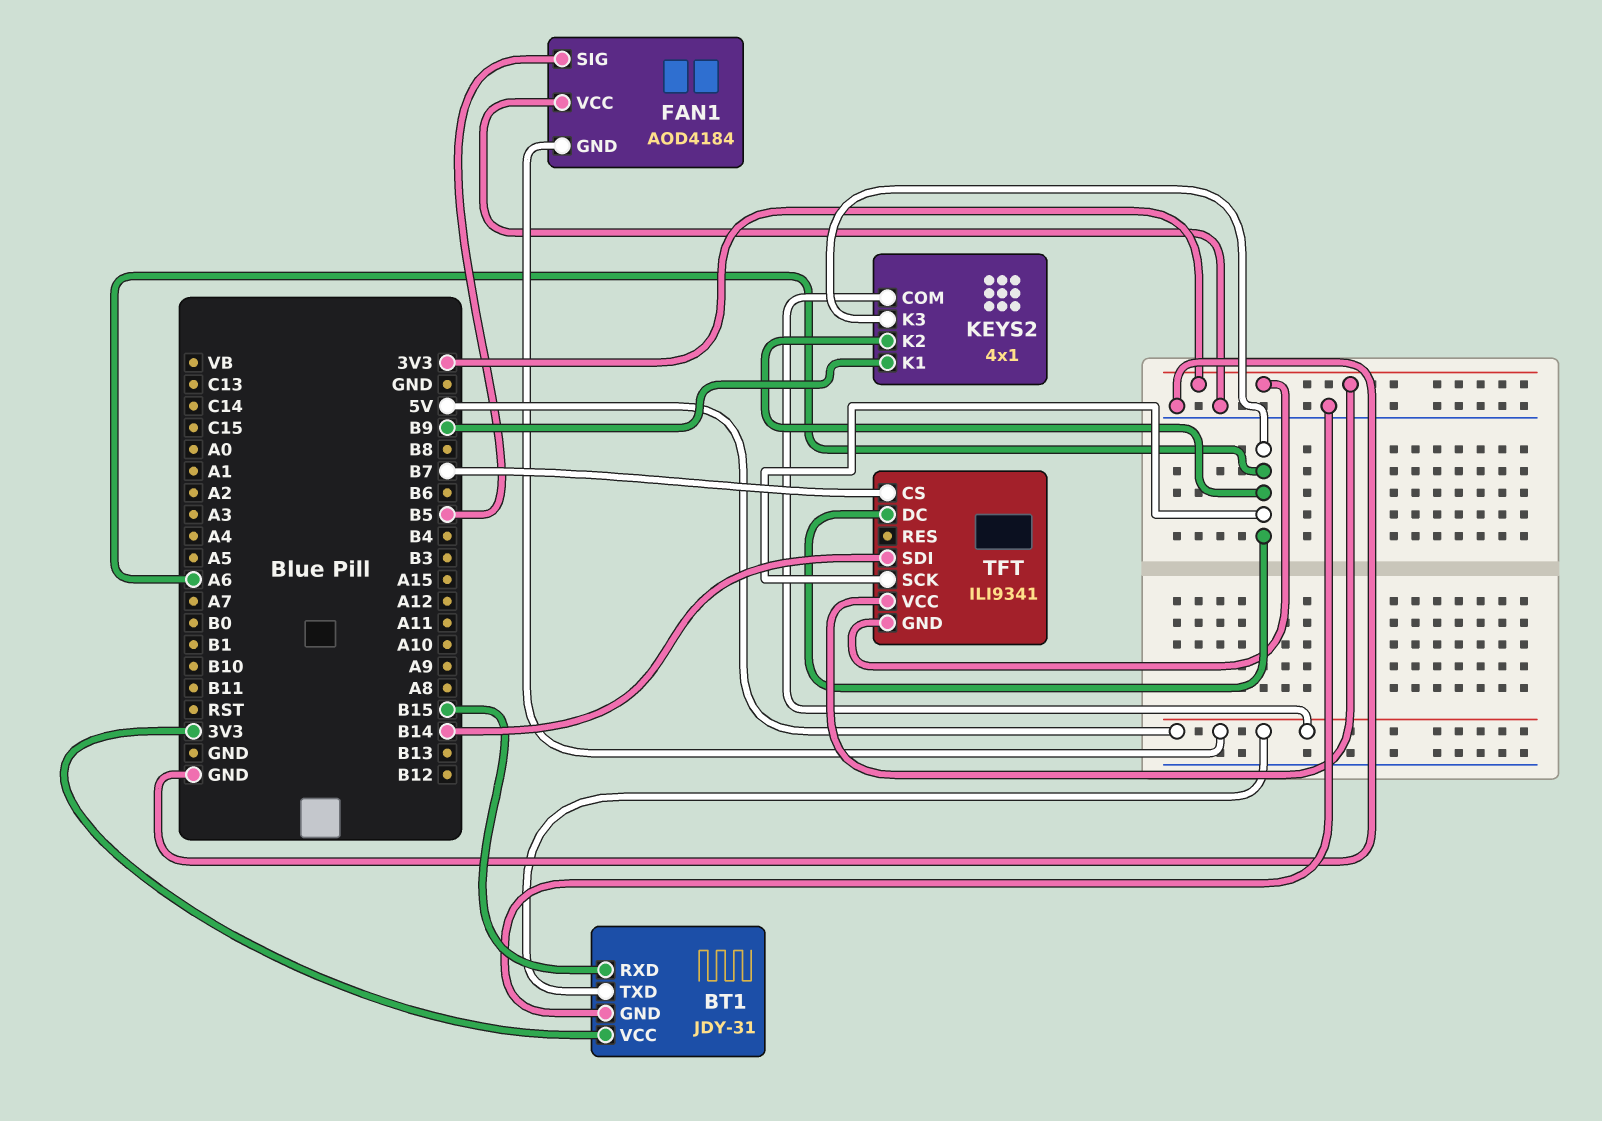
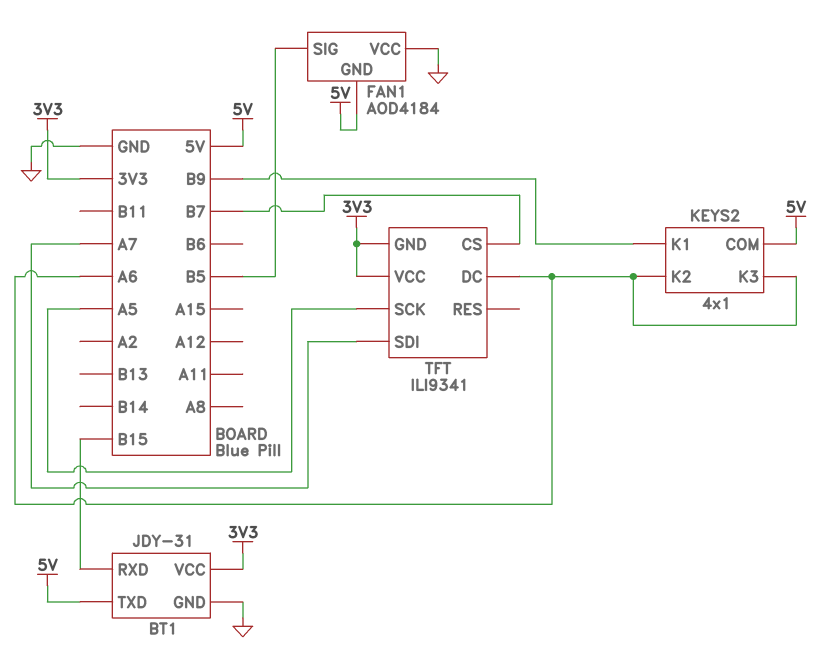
TFT pin SCK: A6 -> A5
TFT pin SDI: B14 -> A7

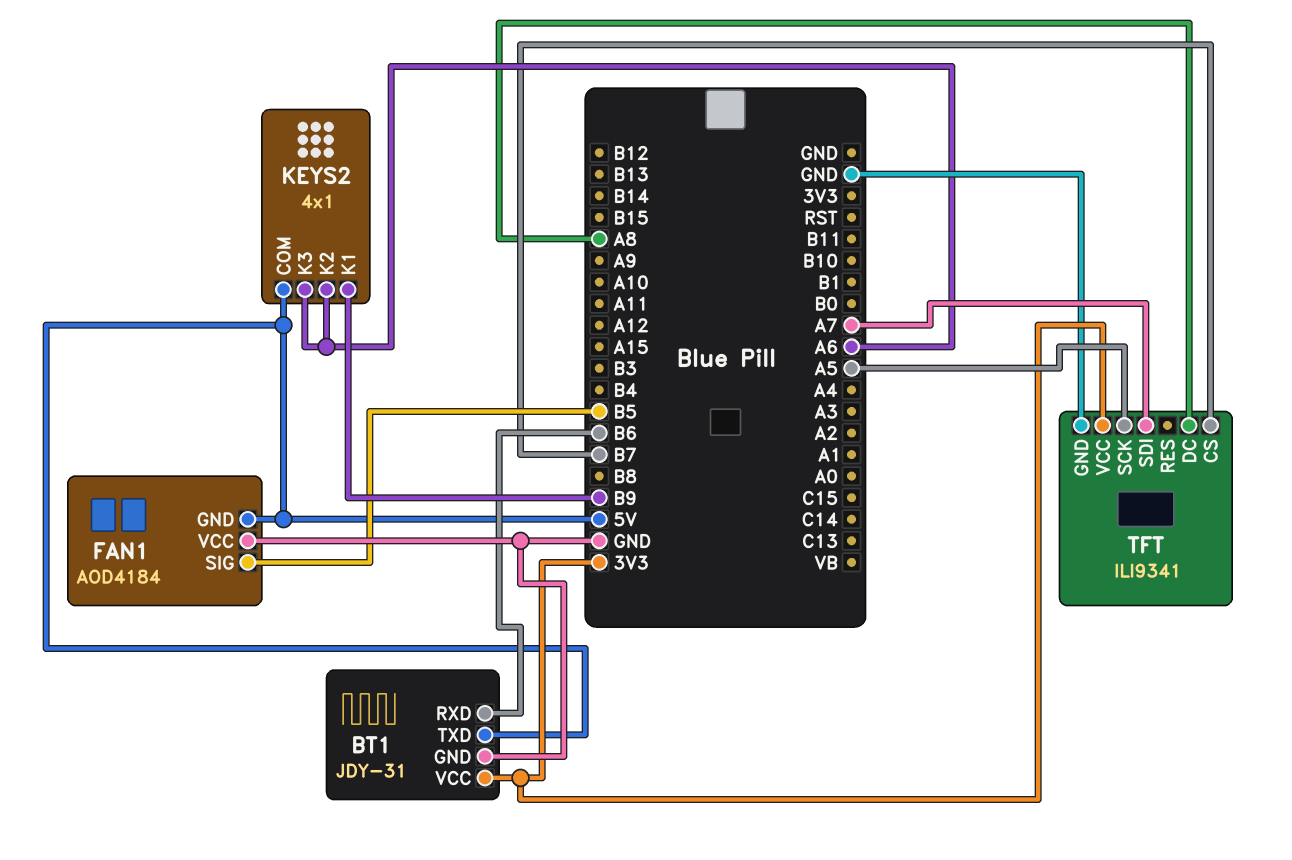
BT1 pin RXD: B15 -> B6
TFT pin DC: A6 -> A8
TFT pin GND: 3V3 -> GND

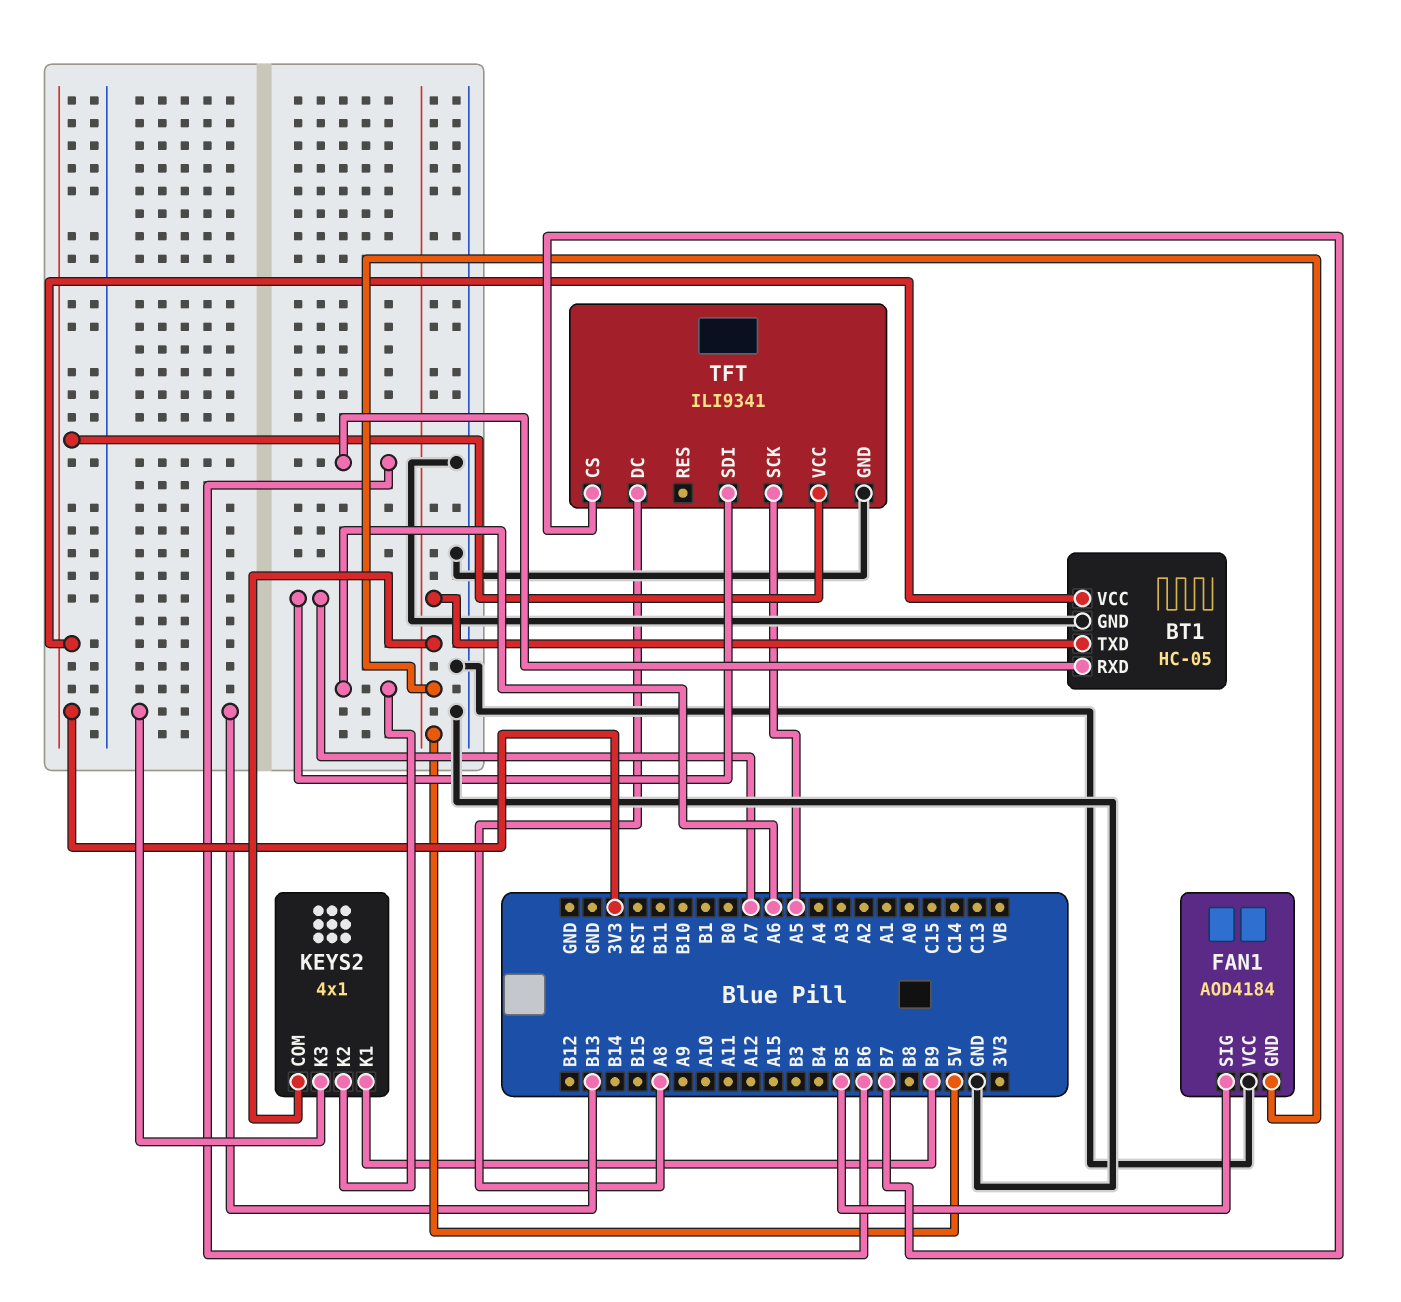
BT1: JDY-31 -> HC-05
KEYS2 pin K3: A6 -> B13

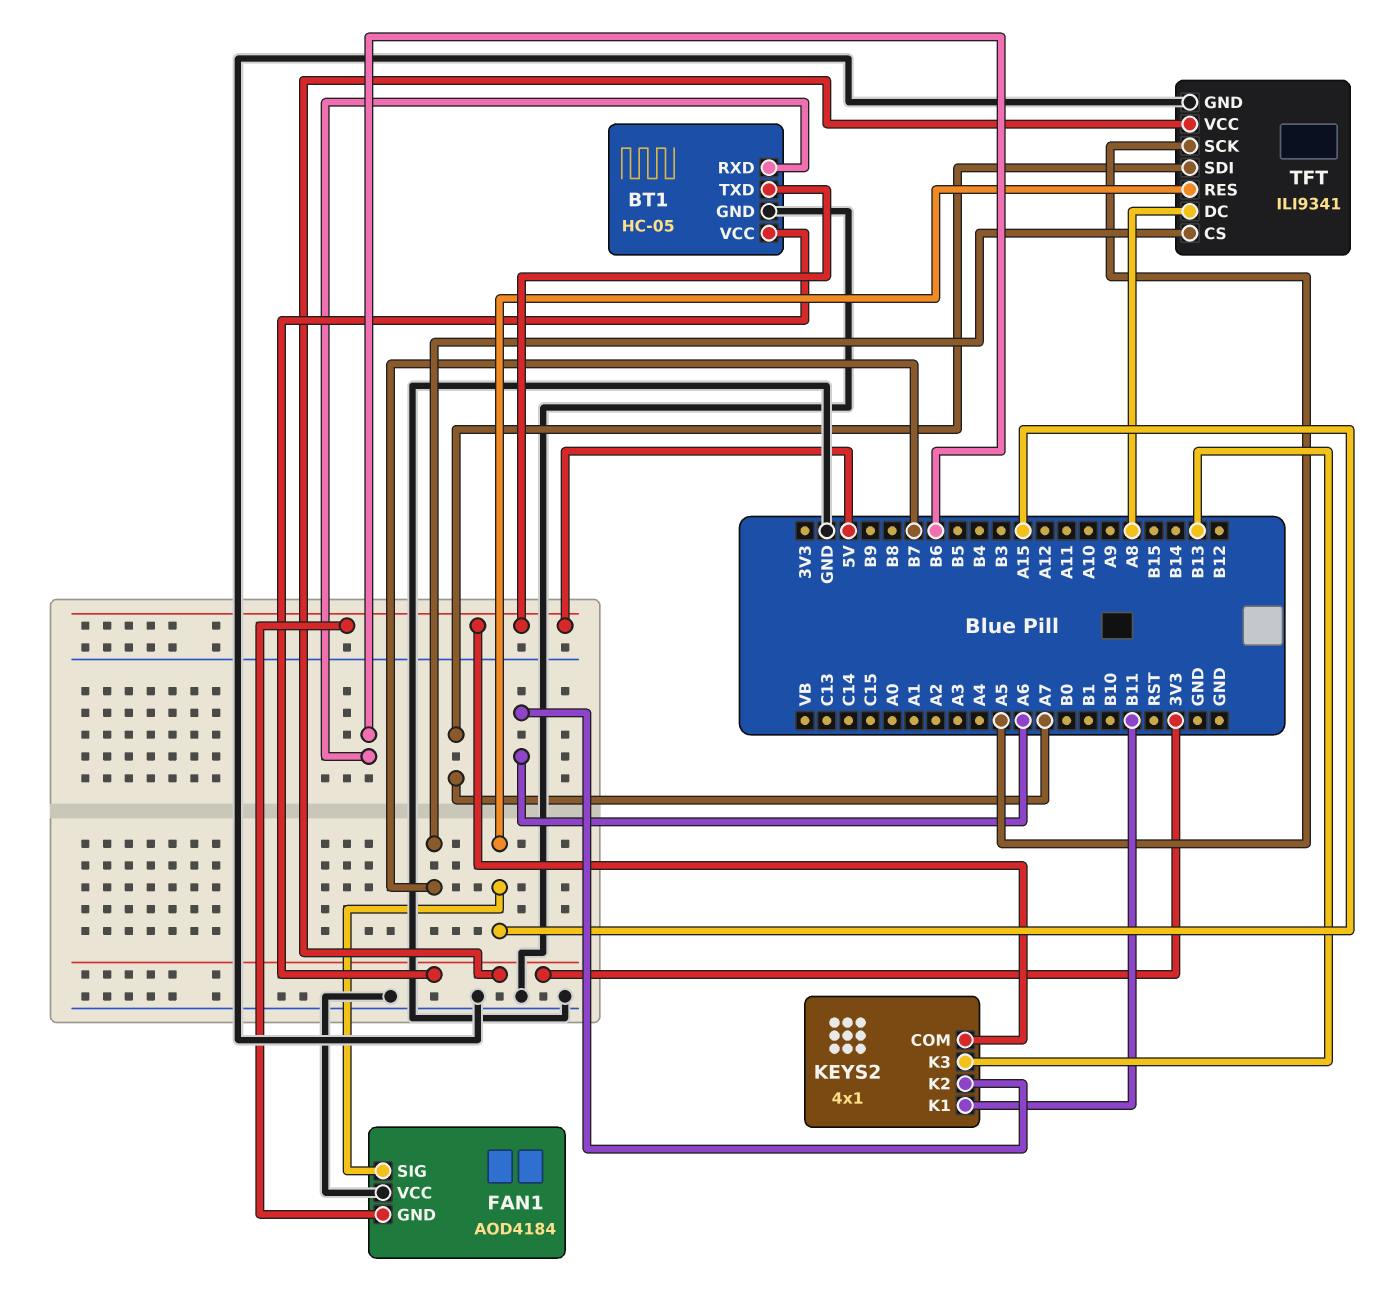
FAN1 pin SIG: B5 -> A15
KEYS2 pin K1: B9 -> B11
TFT pin RES: none -> A15

